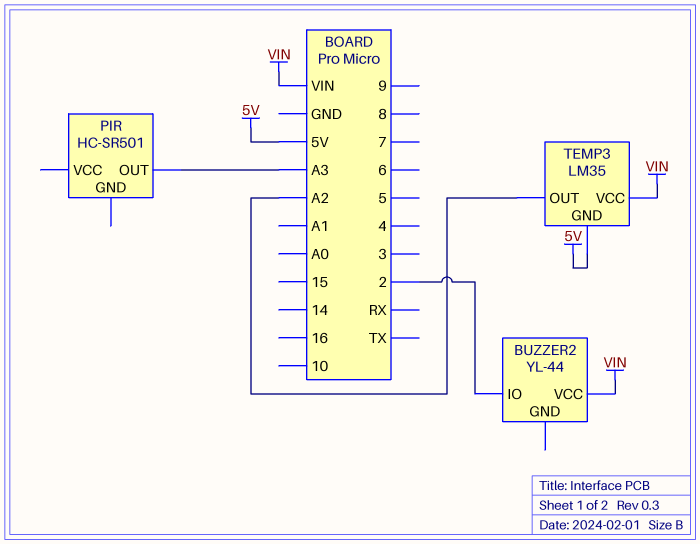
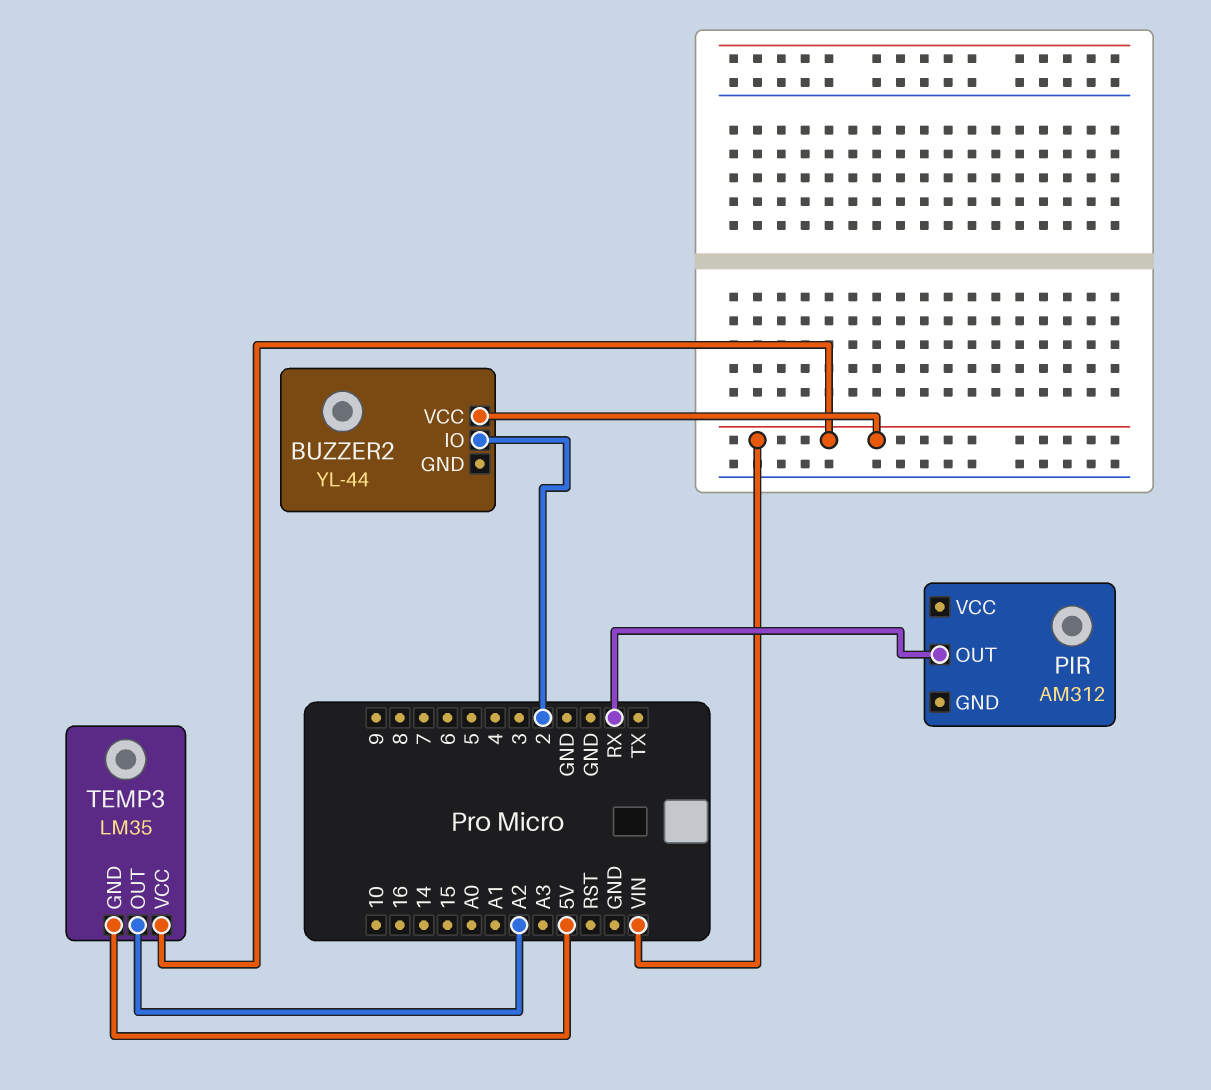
PIR: HC-SR501 -> AM312
PIR pin OUT: A3 -> RX

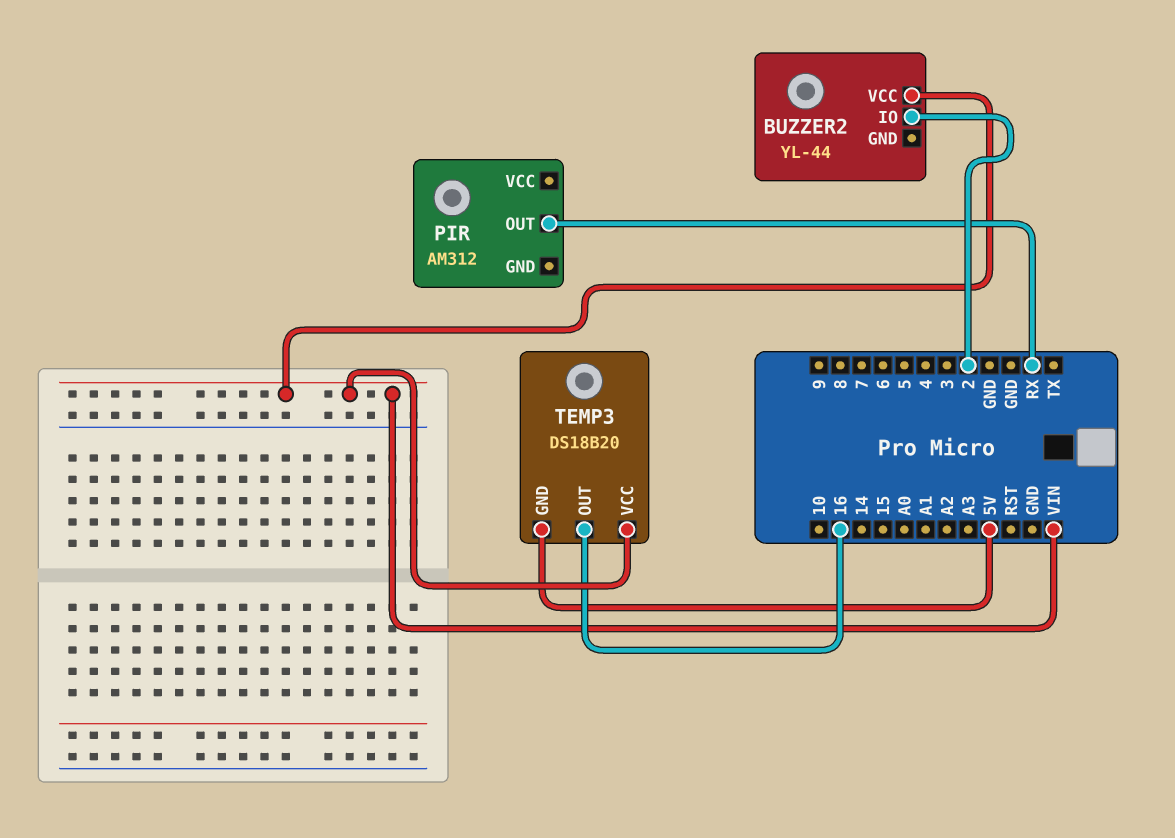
TEMP3: LM35 -> DS18B20
TEMP3 pin OUT: A2 -> 16

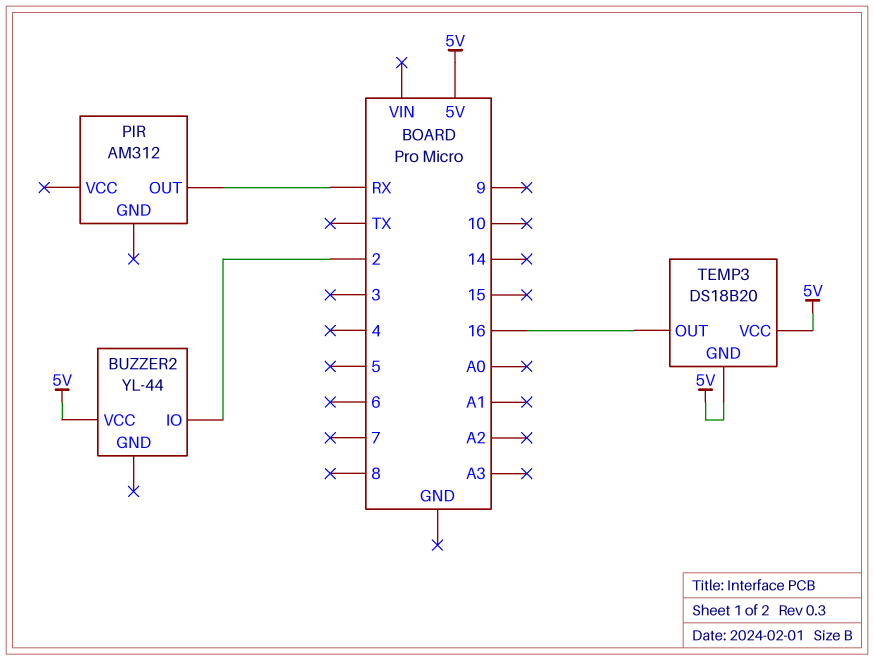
BUZZER2 pin VCC: VIN -> 5V
TEMP3 pin VCC: VIN -> 5V

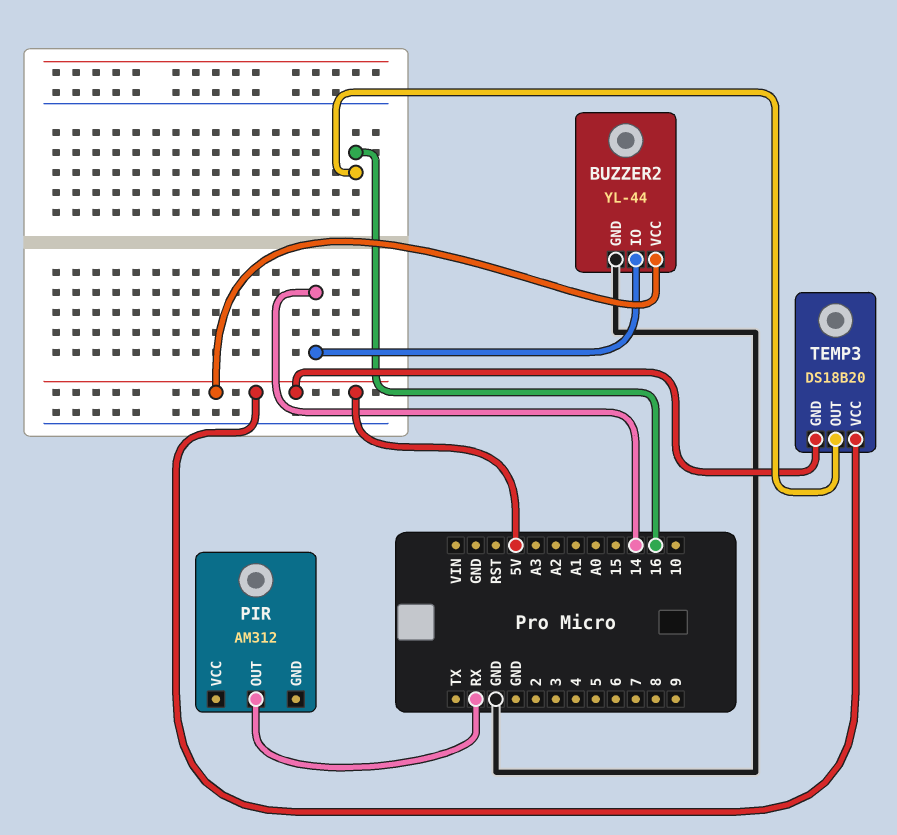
BUZZER2 pin GND: none -> GND
BUZZER2 pin IO: 2 -> 14

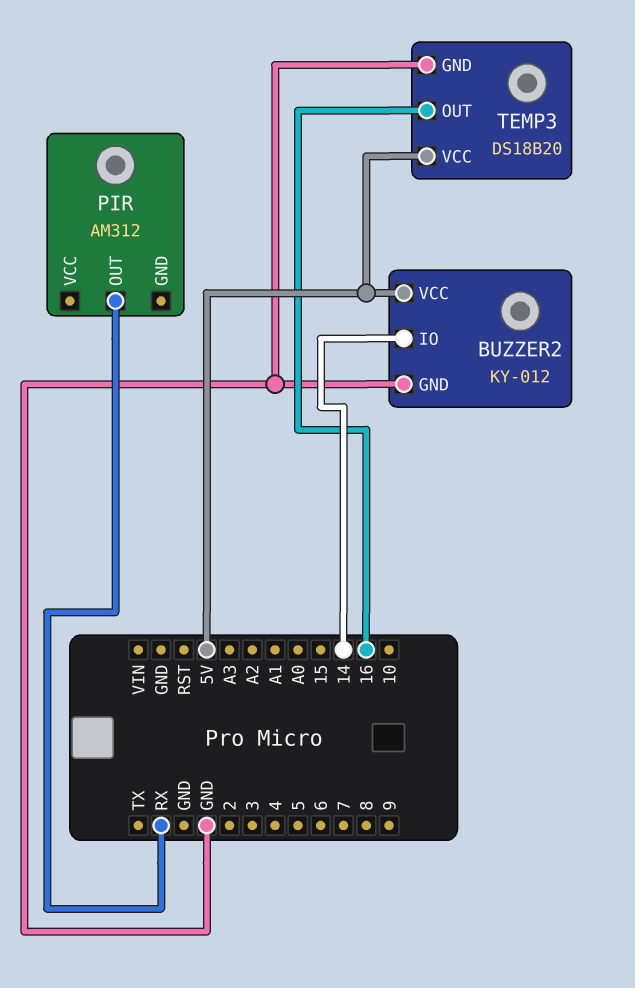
BUZZER2: YL-44 -> KY-012
TEMP3 pin GND: 5V -> GND

